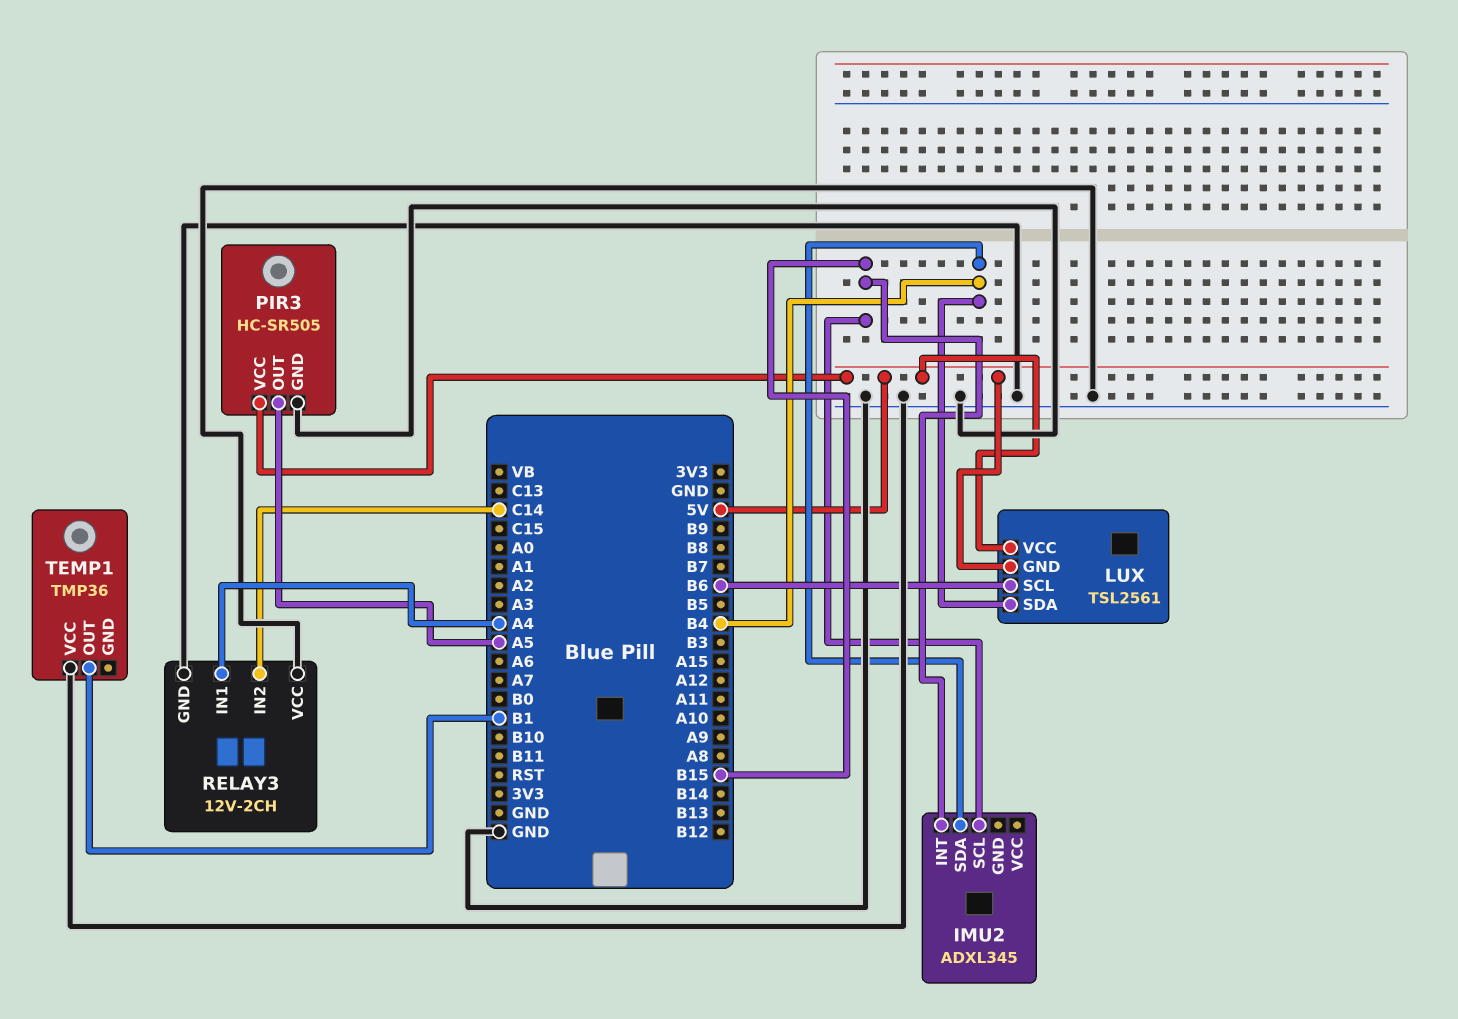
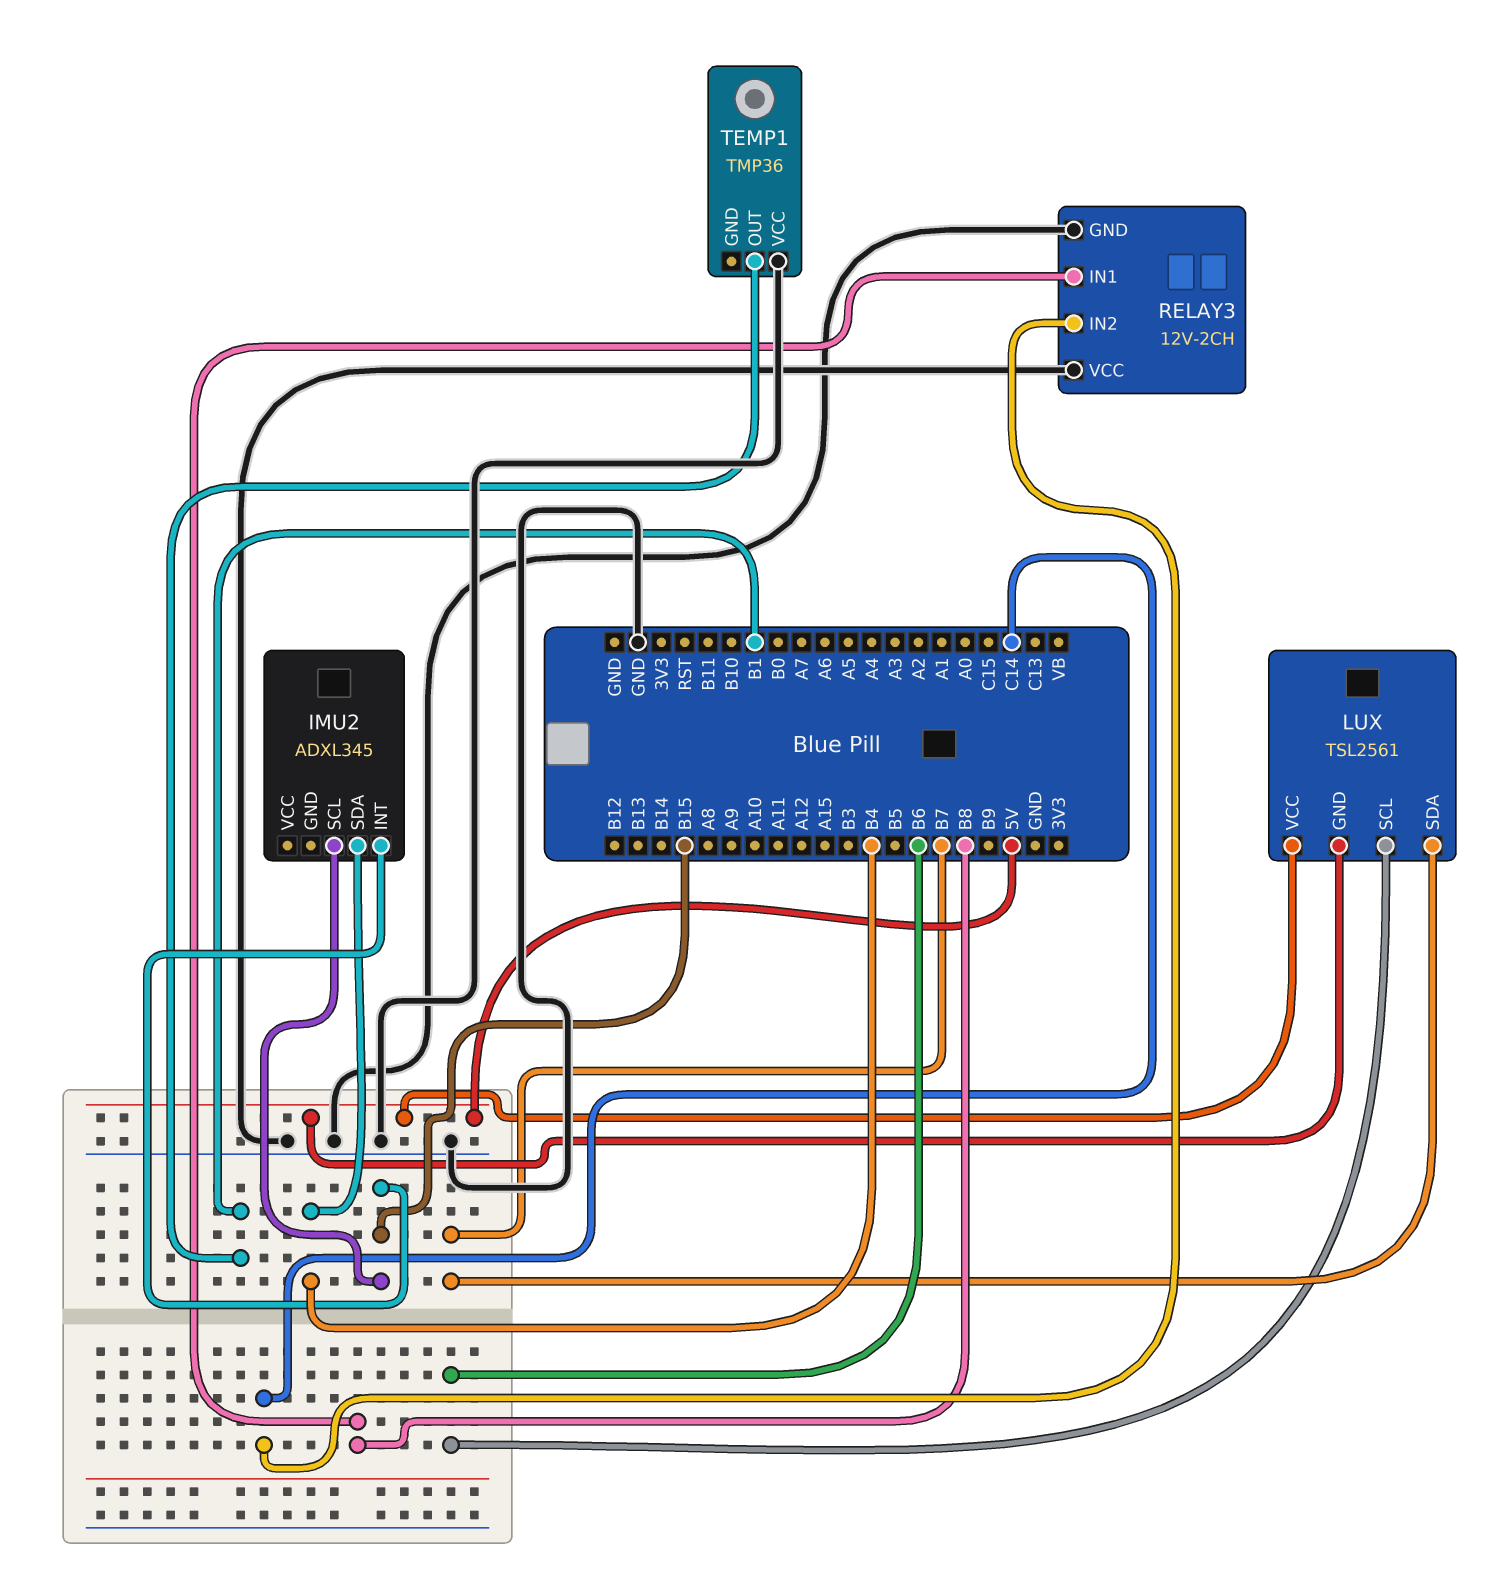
LUX pin SDA: B4 -> B7
PIR3: HC-SR505 -> none
PIR3 pin GND: GND -> none
PIR3 pin OUT: A5 -> none
PIR3 pin VCC: 5V -> none
RELAY3 pin IN1: A4 -> B8

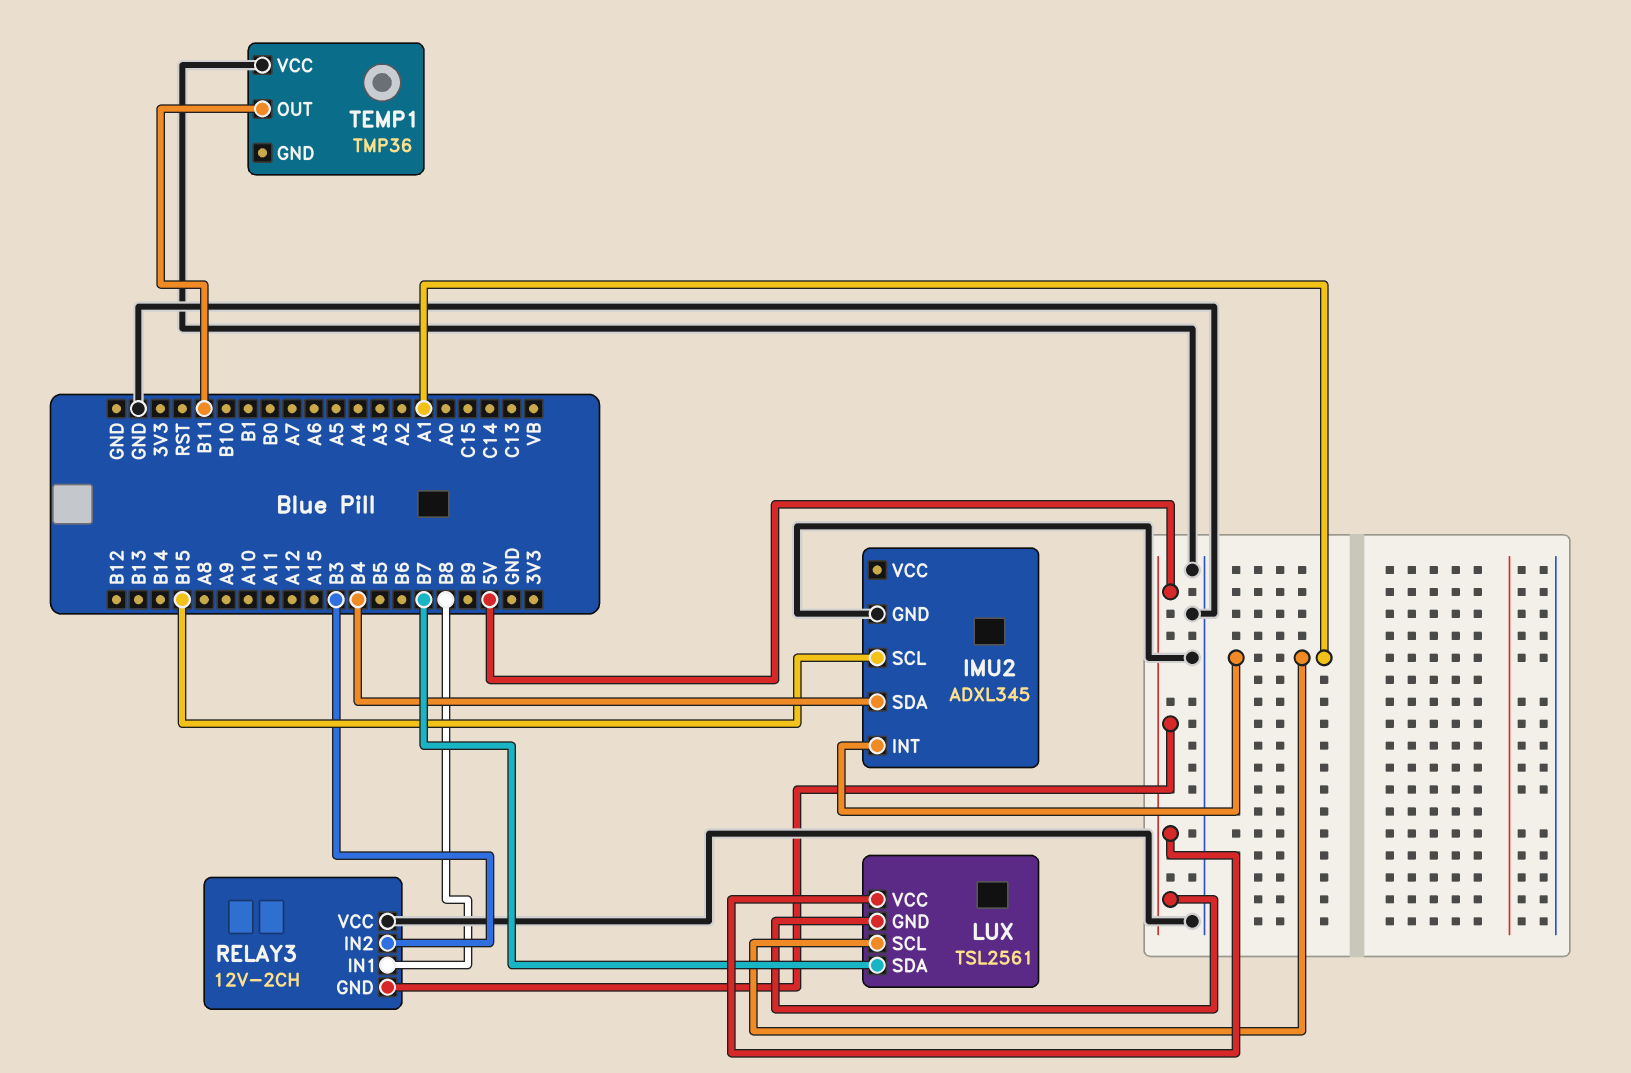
IMU2 pin GND: none -> GND
IMU2 pin INT: B15 -> A1
LUX pin SCL: B6 -> A1
RELAY3 pin GND: GND -> 5V
RELAY3 pin IN2: C14 -> B3
TEMP1 pin OUT: B1 -> B11

